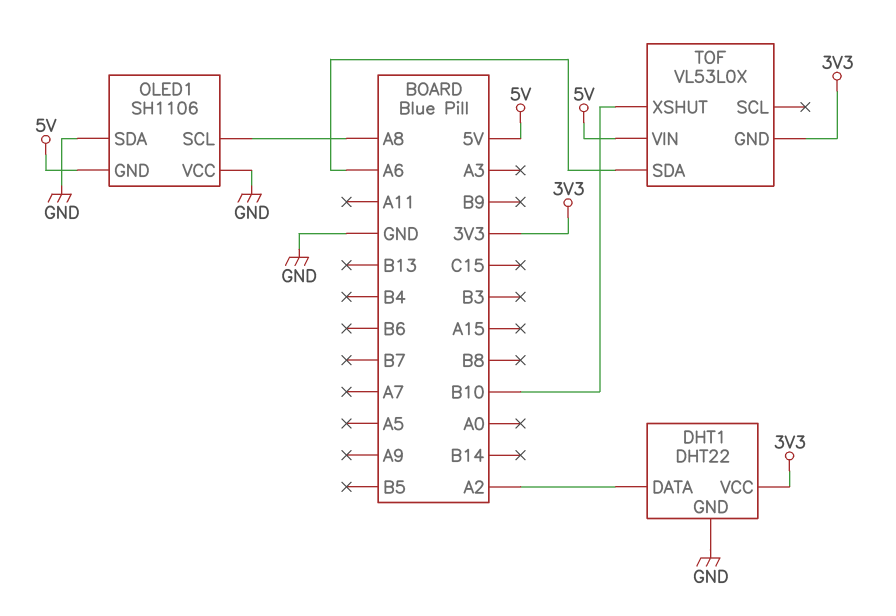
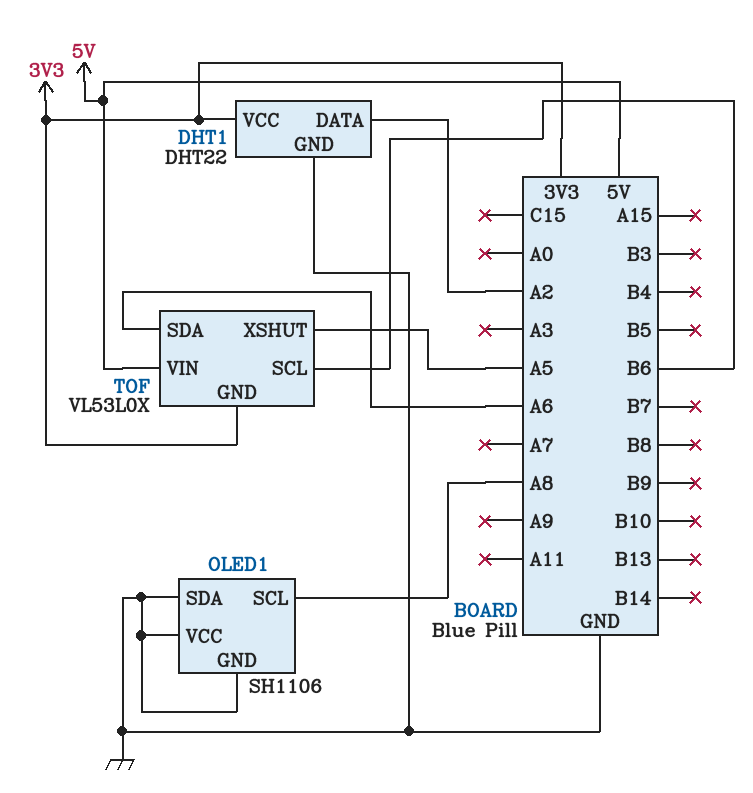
OLED1 pin GND: 5V -> GND
TOF pin SCL: none -> B6
TOF pin XSHUT: B10 -> A5

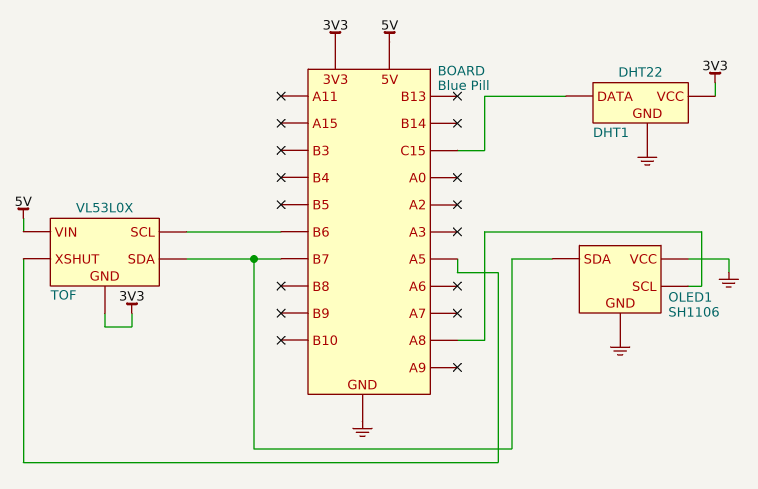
DHT1 pin DATA: A2 -> C15
OLED1 pin SDA: GND -> B7
TOF pin SDA: A6 -> B7

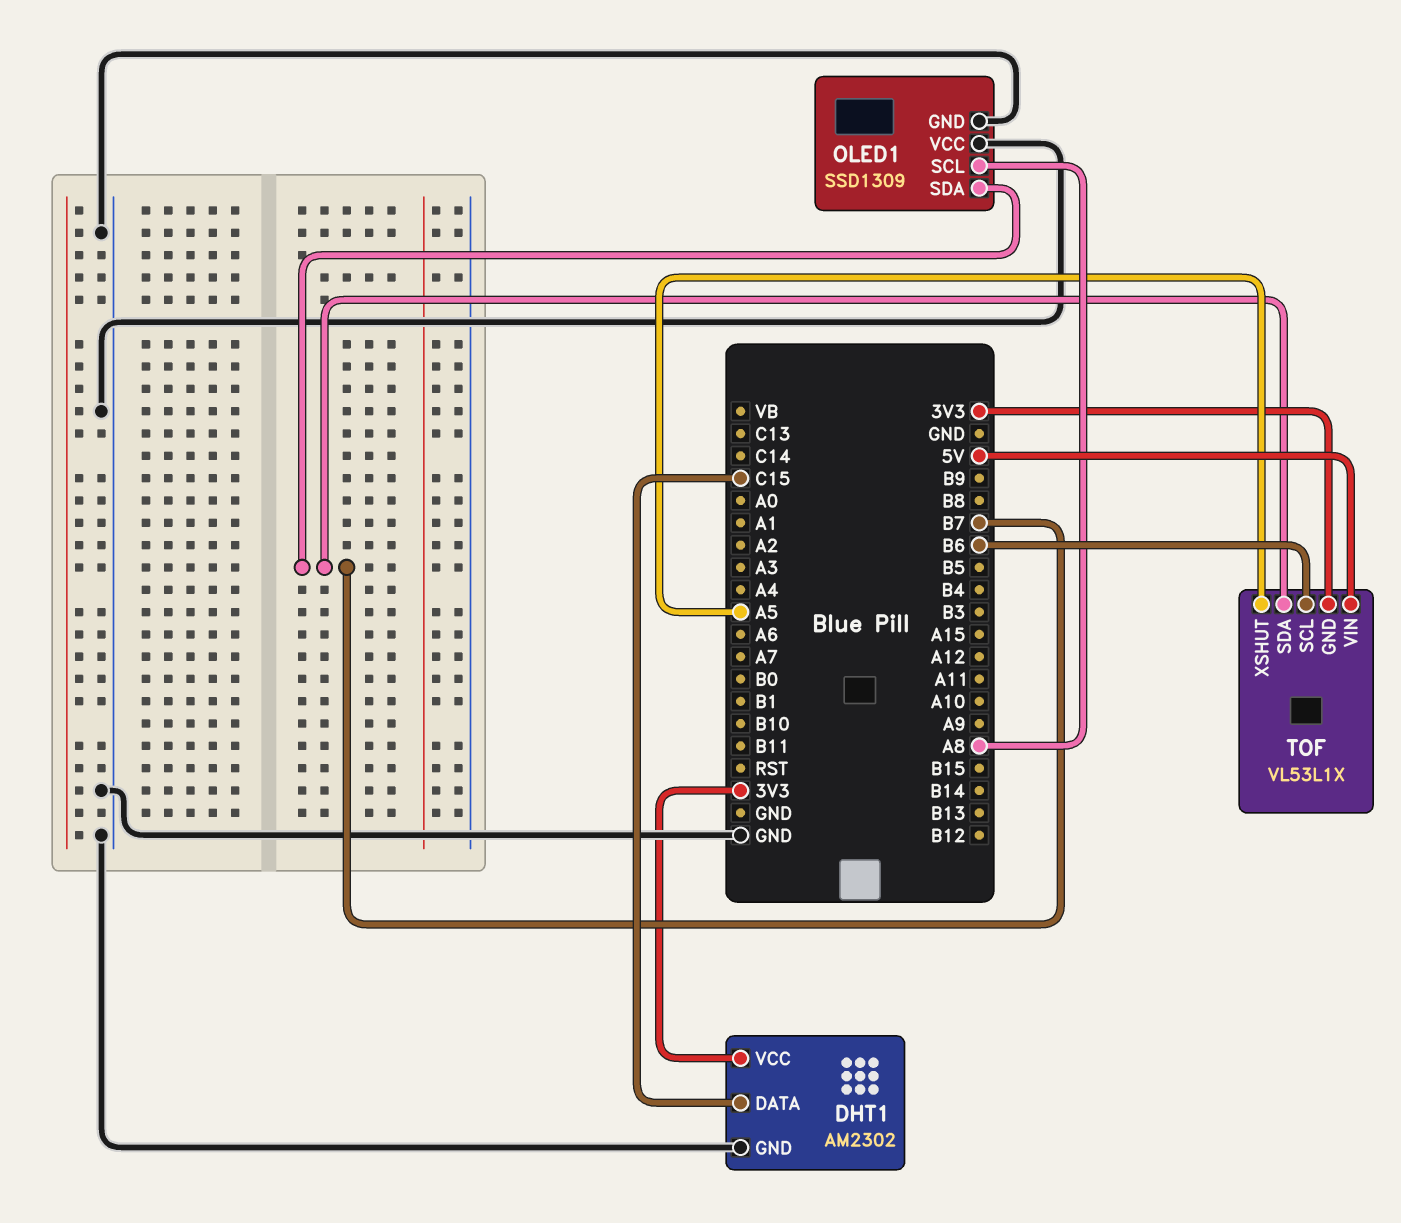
DHT1: DHT22 -> AM2302
OLED1: SH1106 -> SSD1309
TOF: VL53L0X -> VL53L1X

